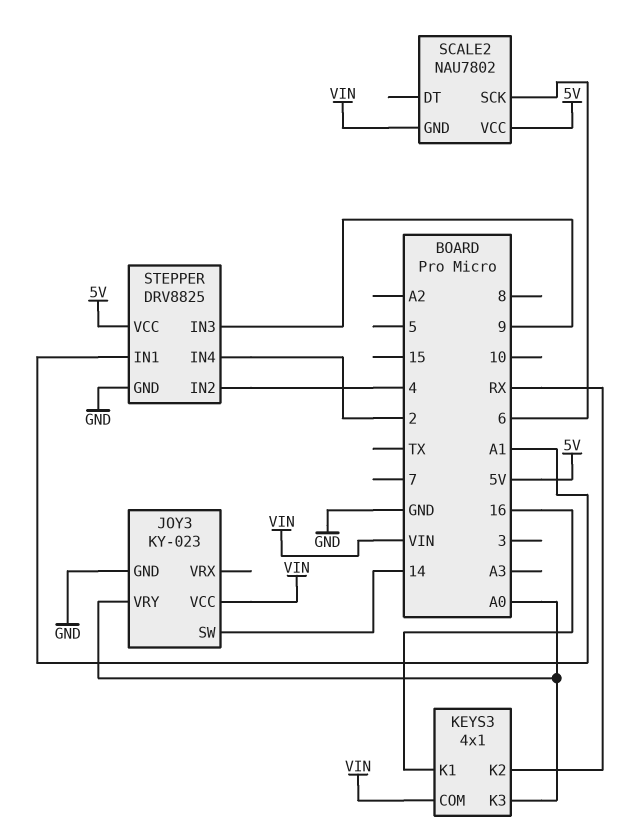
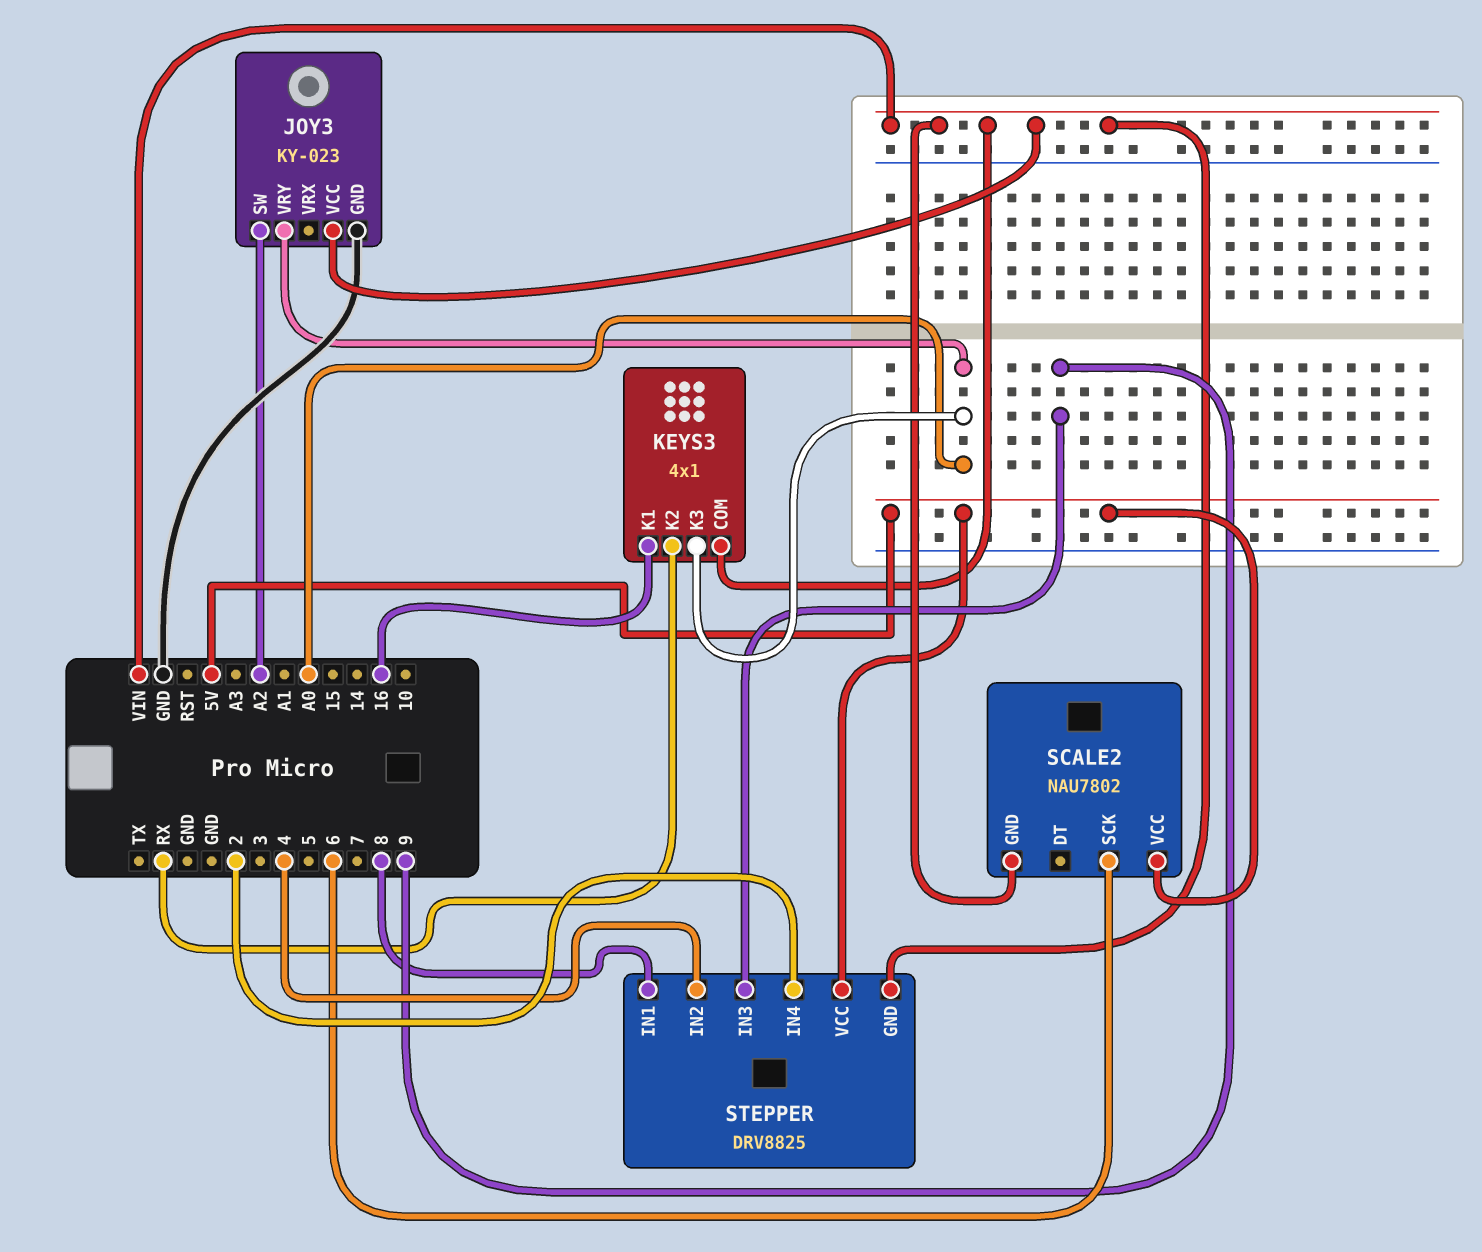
JOY3 pin SW: 14 -> A2
STEPPER pin GND: GND -> VIN
STEPPER pin IN1: A1 -> 8

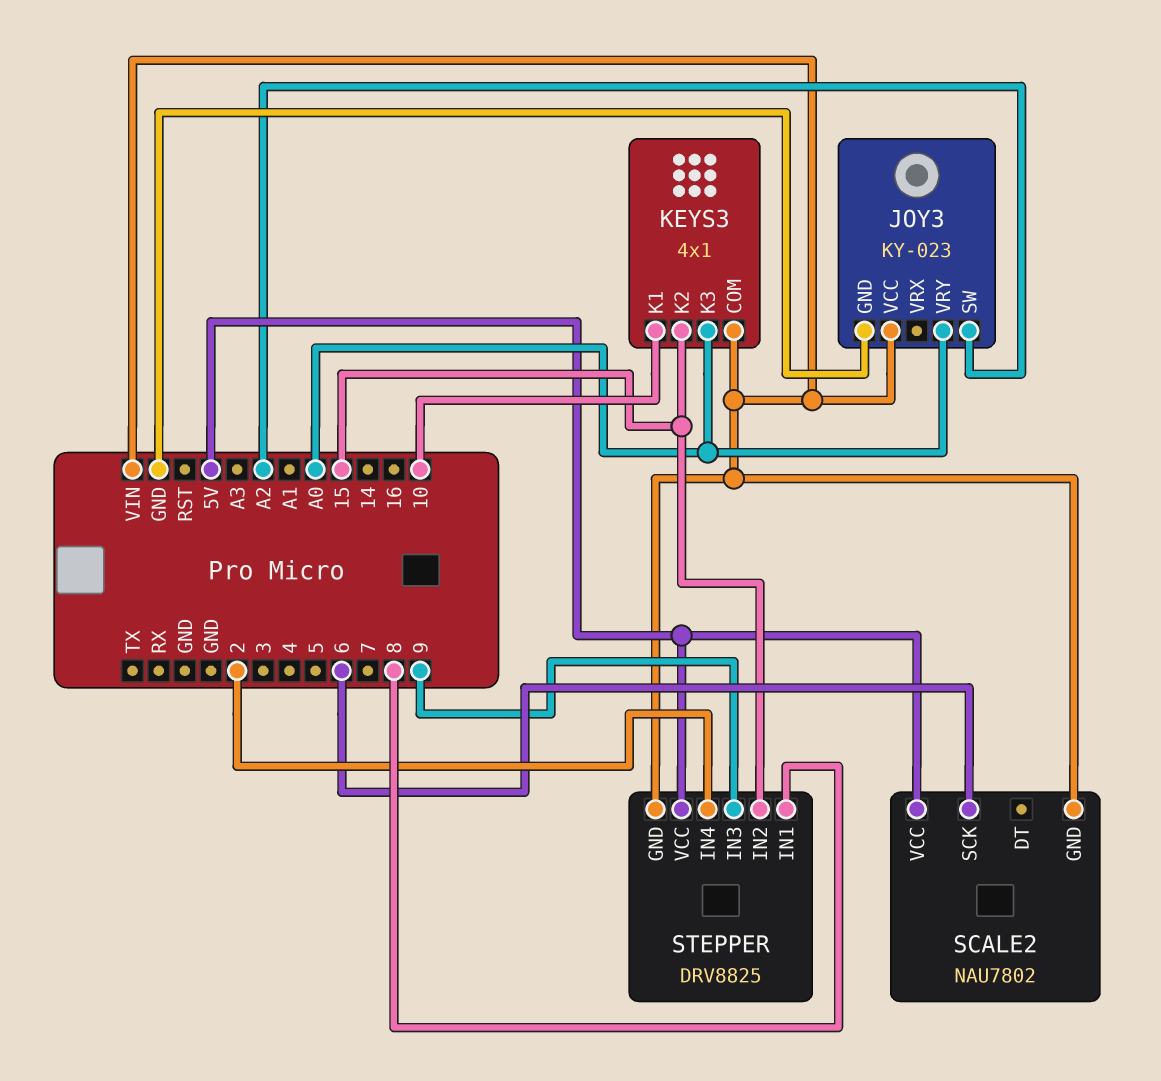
KEYS3 pin K1: 16 -> 10
KEYS3 pin K2: RX -> 15
STEPPER pin IN2: 4 -> 15

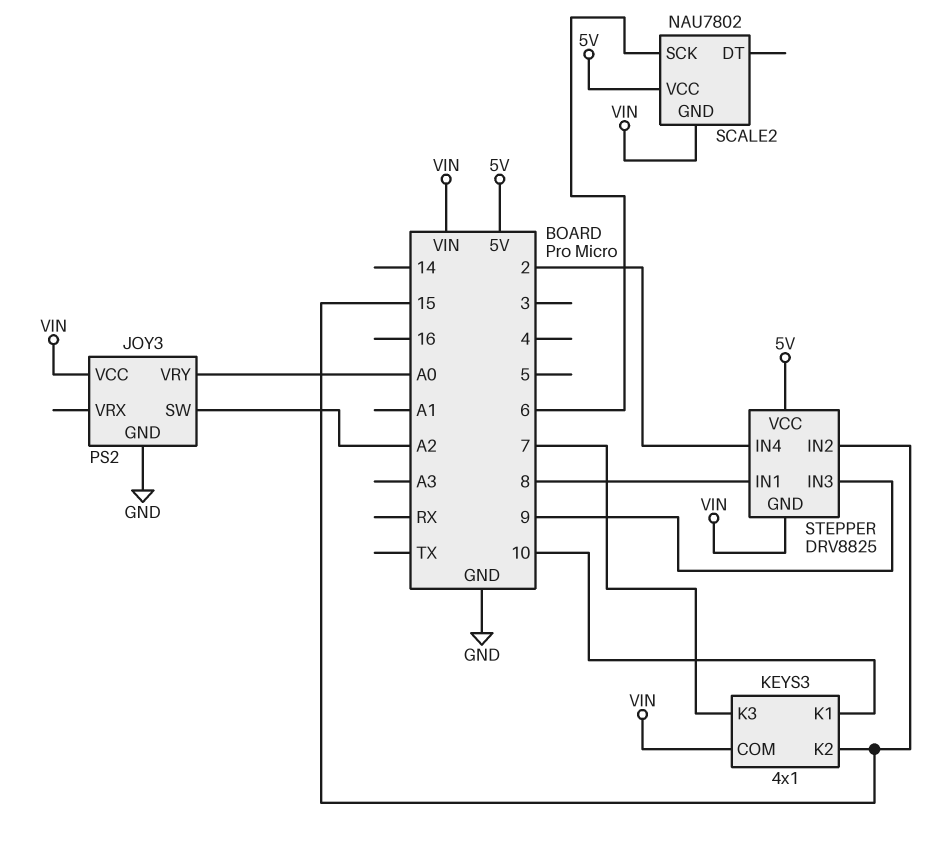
JOY3: KY-023 -> PS2
KEYS3 pin K3: A0 -> 7

